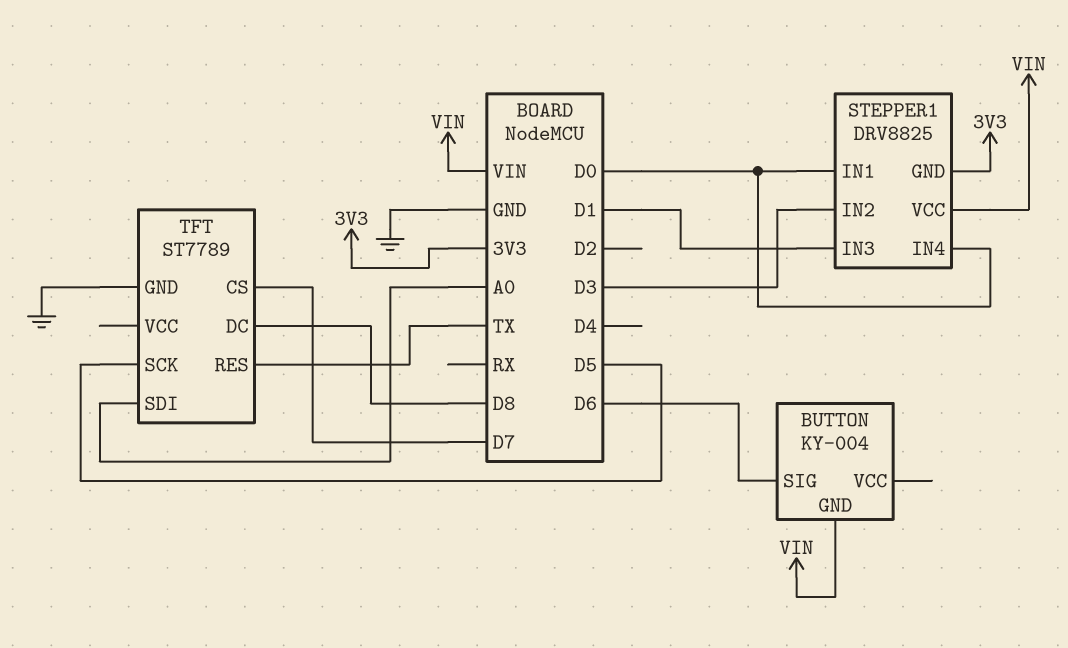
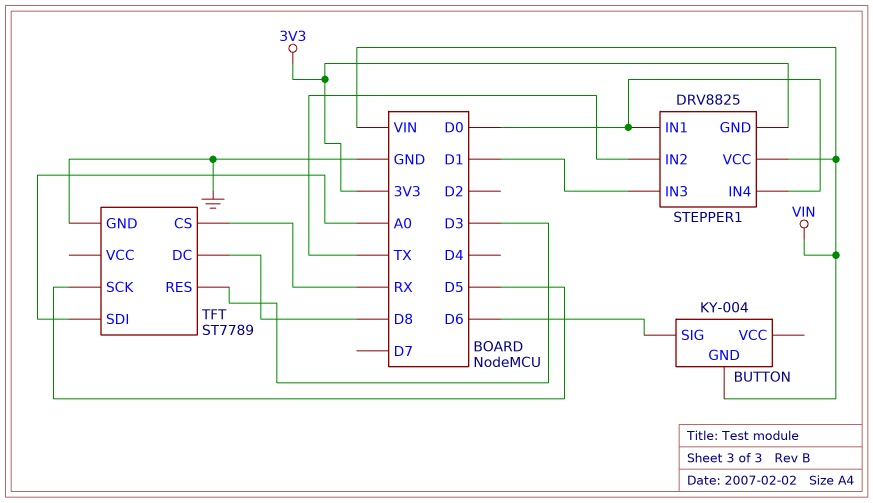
STEPPER1 pin IN2: D3 -> TX
TFT pin CS: D7 -> RX
TFT pin RES: TX -> D3

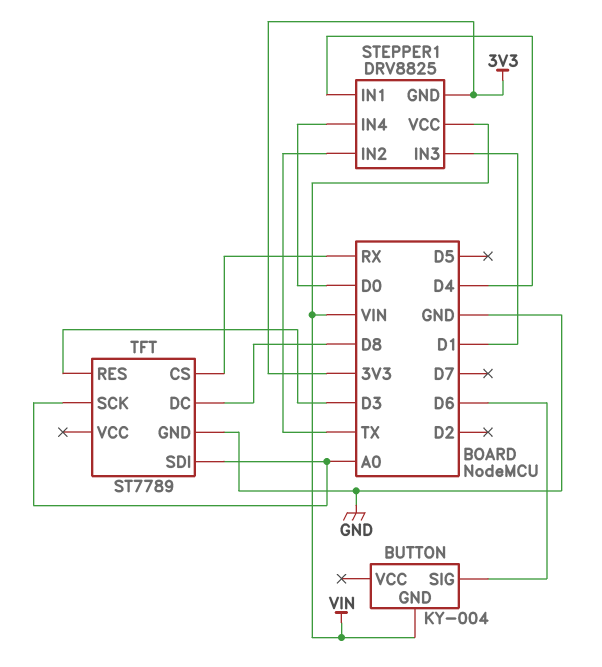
STEPPER1 pin IN1: D0 -> D4
TFT pin SCK: D5 -> A0

